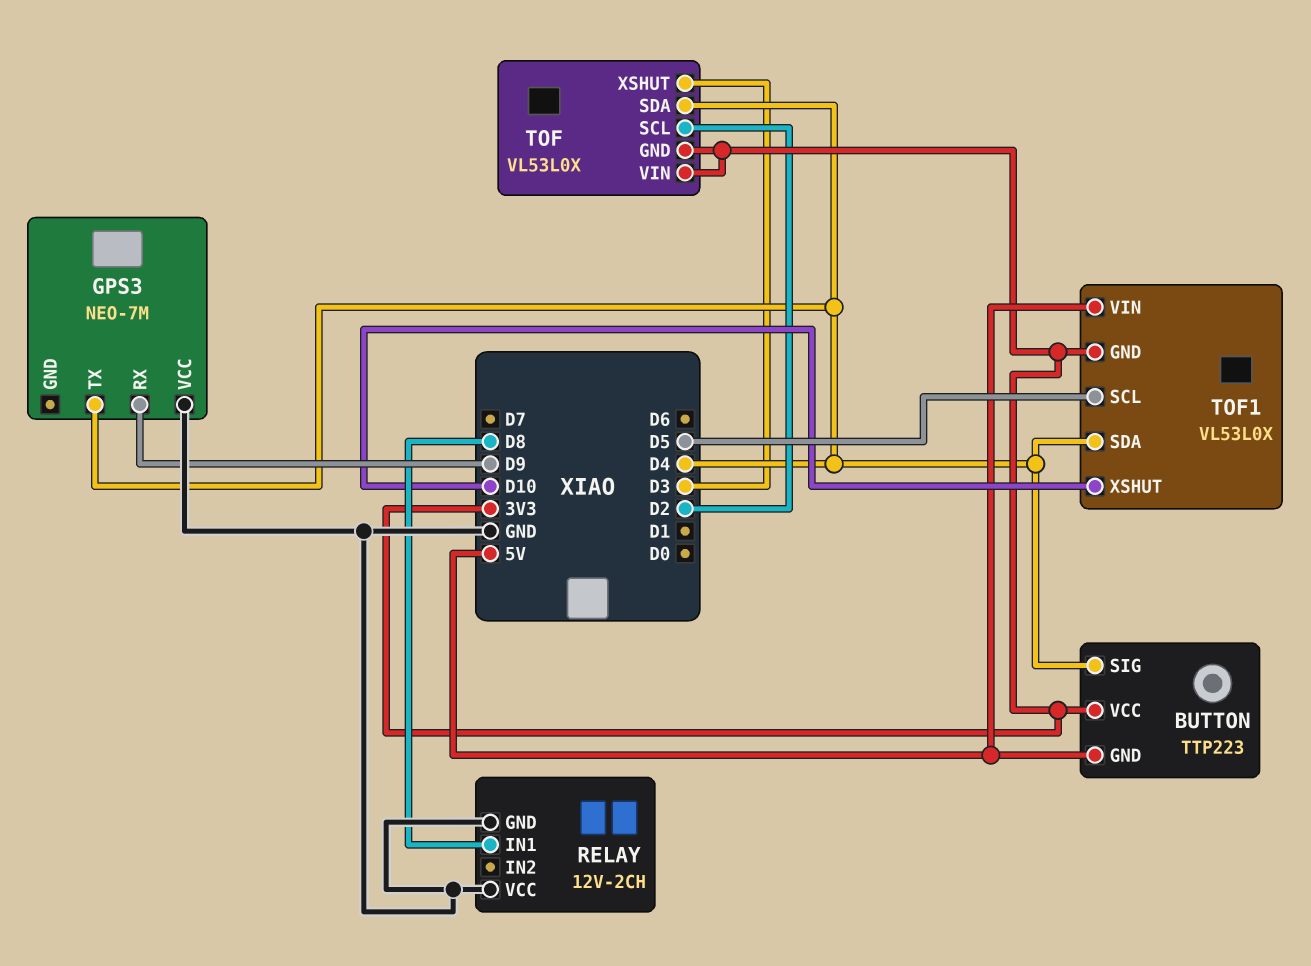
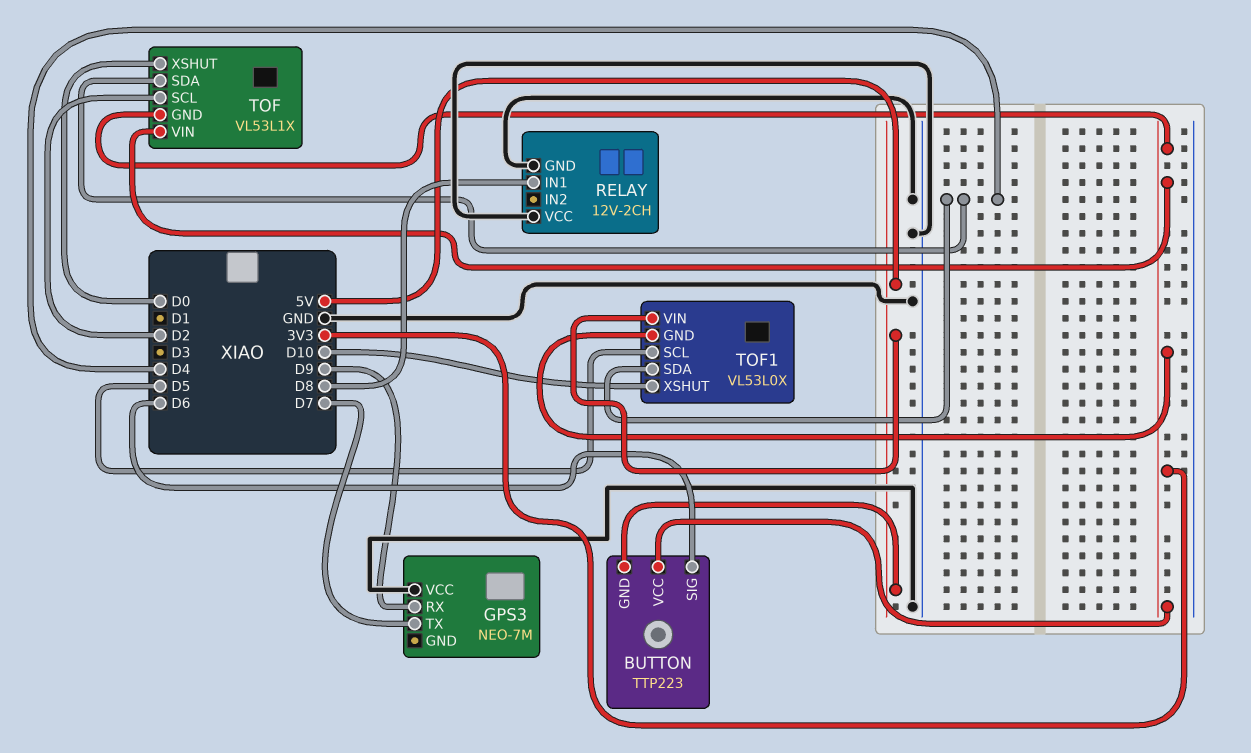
BUTTON pin SIG: D4 -> D6
GPS3 pin TX: D4 -> D7
TOF: VL53L0X -> VL53L1X
TOF pin XSHUT: D3 -> D0

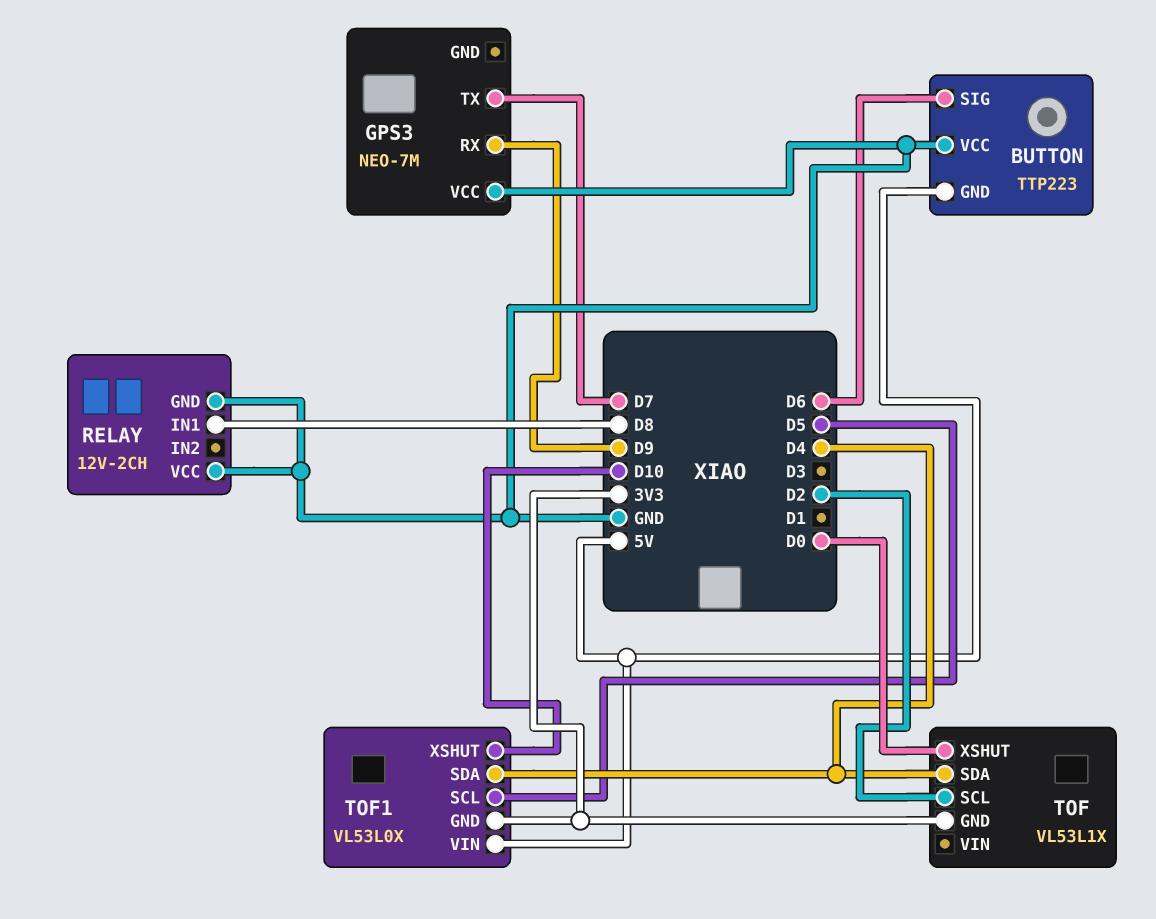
BUTTON pin VCC: 3V3 -> GND
TOF pin VIN: 3V3 -> none

